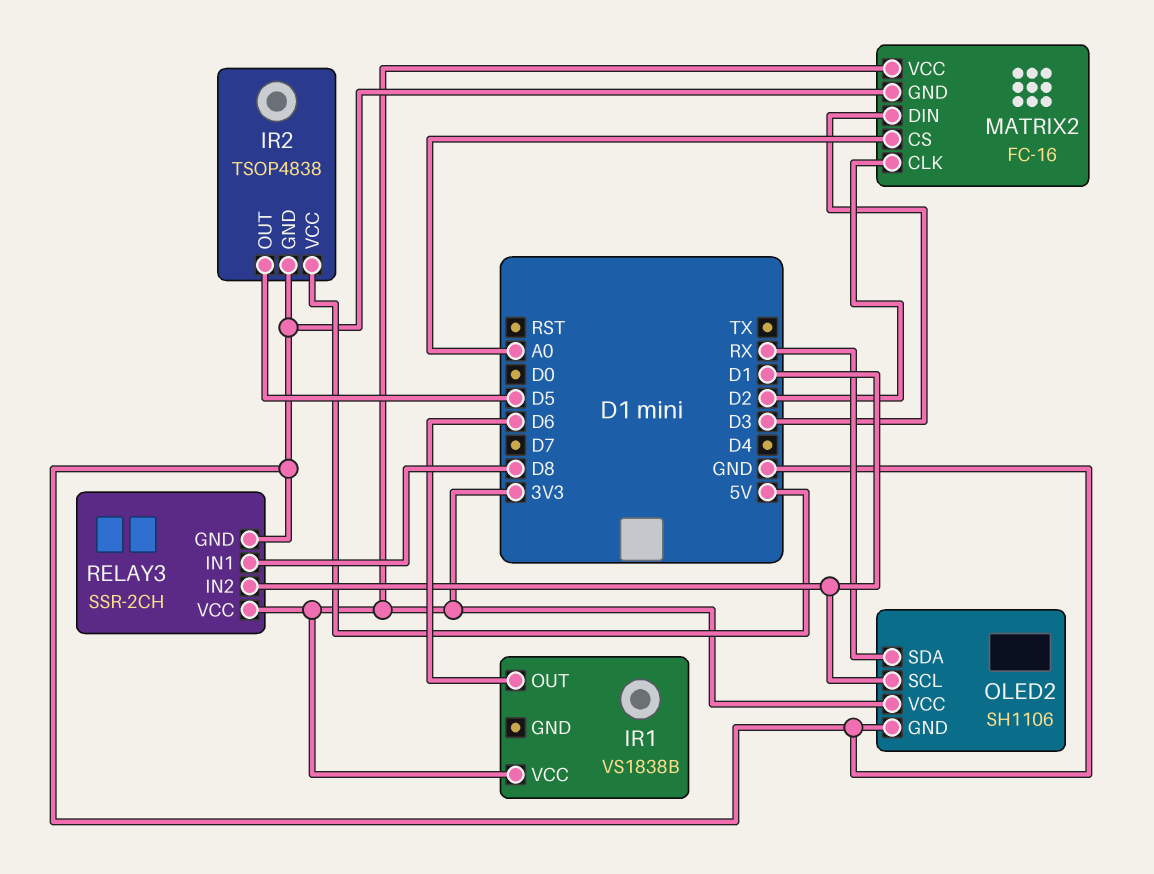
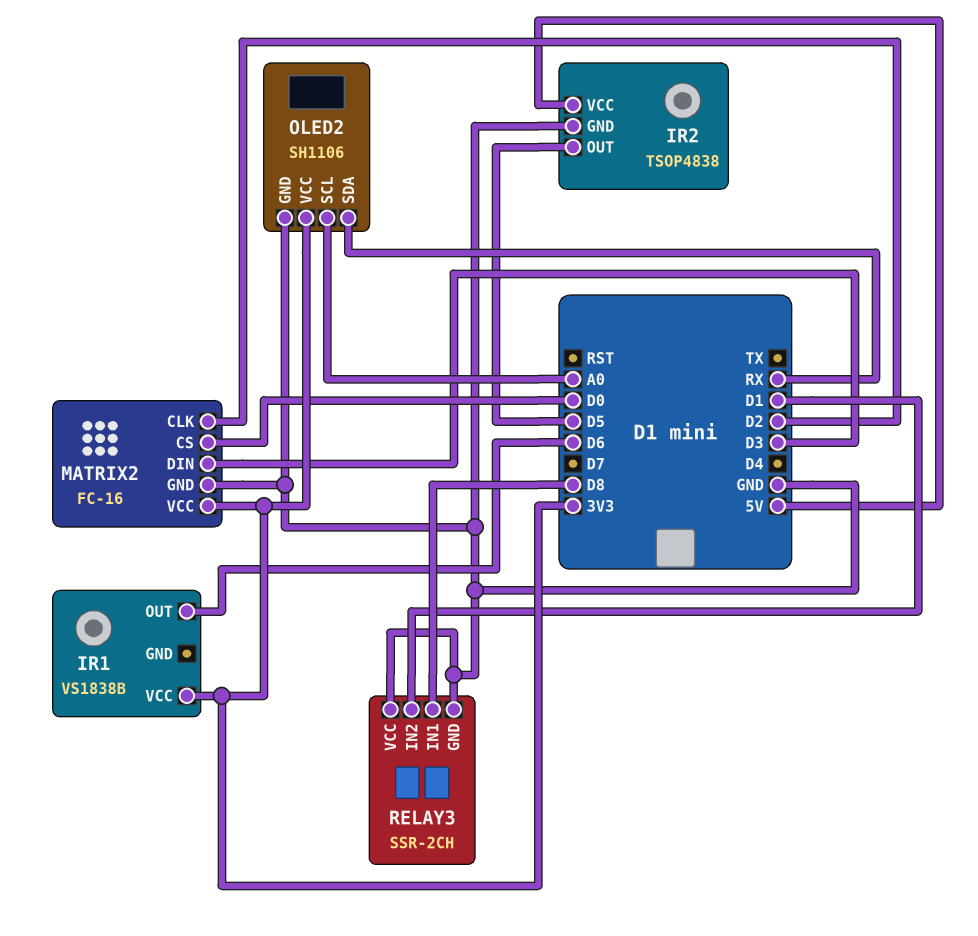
MATRIX2 pin CS: A0 -> D0
OLED2 pin SCL: D1 -> A0
RELAY3 pin VCC: 3V3 -> GND

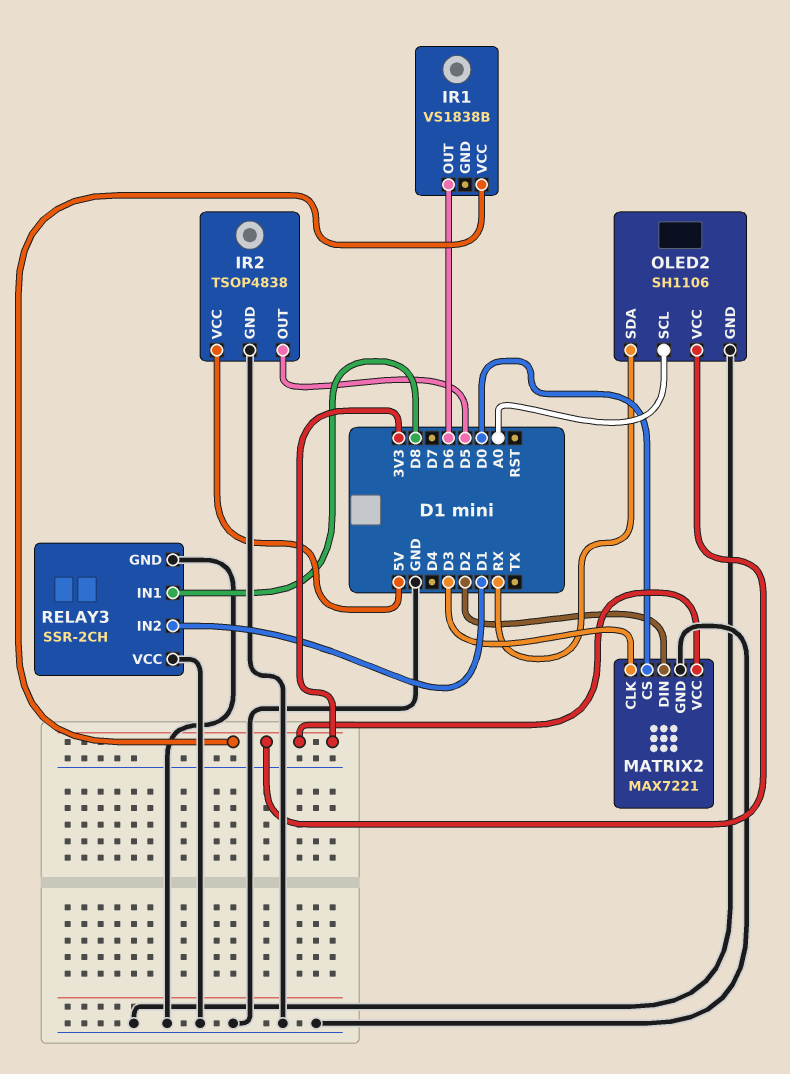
MATRIX2: FC-16 -> MAX7221
MATRIX2 pin CLK: D2 -> D3
MATRIX2 pin DIN: D3 -> D2

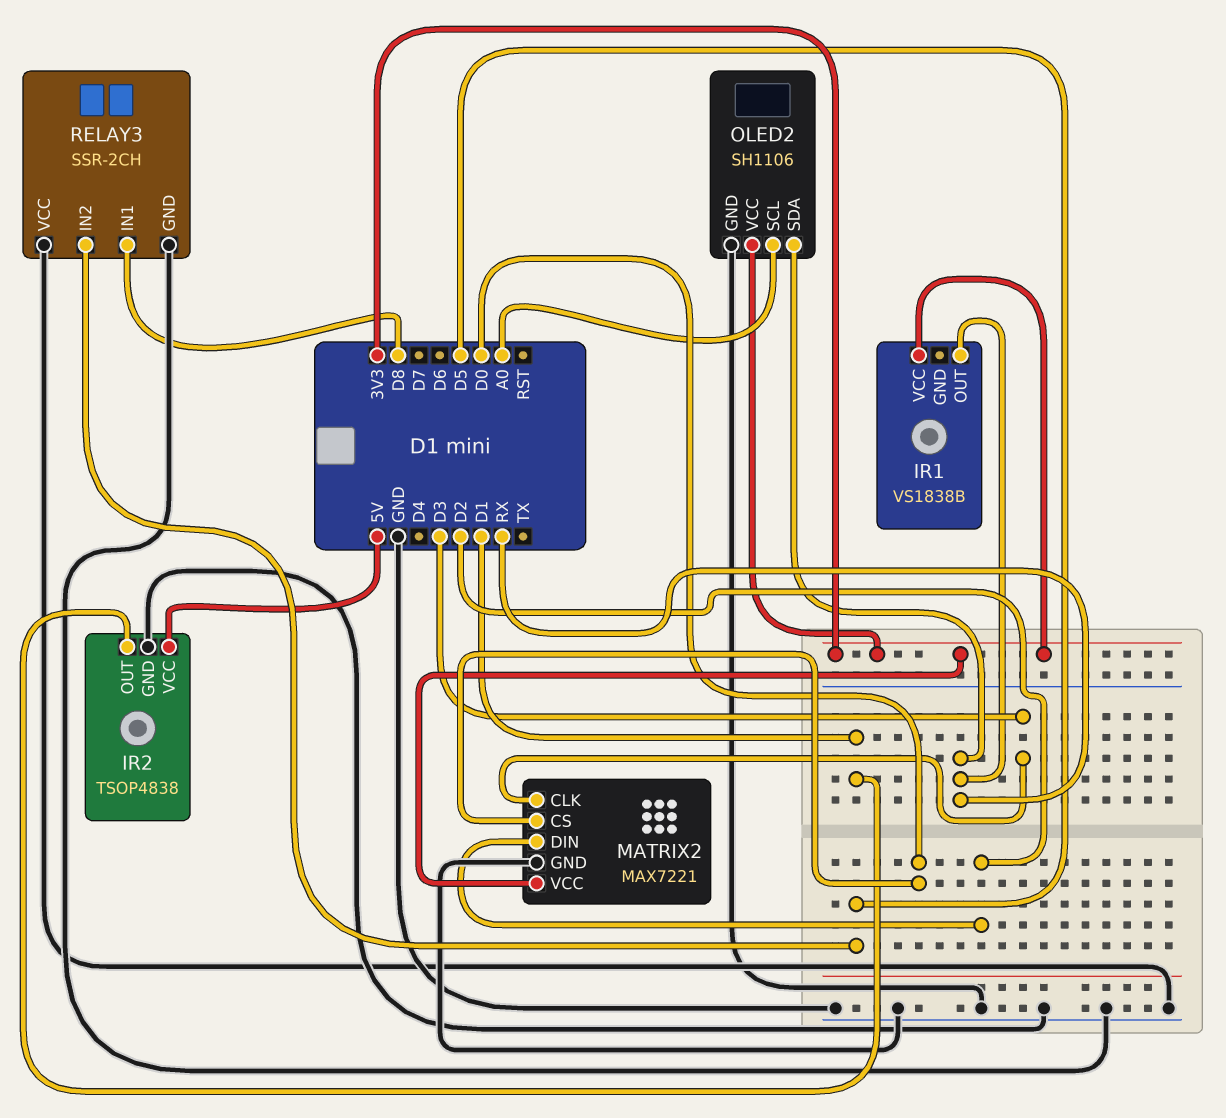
IR1 pin OUT: D6 -> RX
IR2 pin OUT: D5 -> D1
RELAY3 pin IN2: D1 -> D5

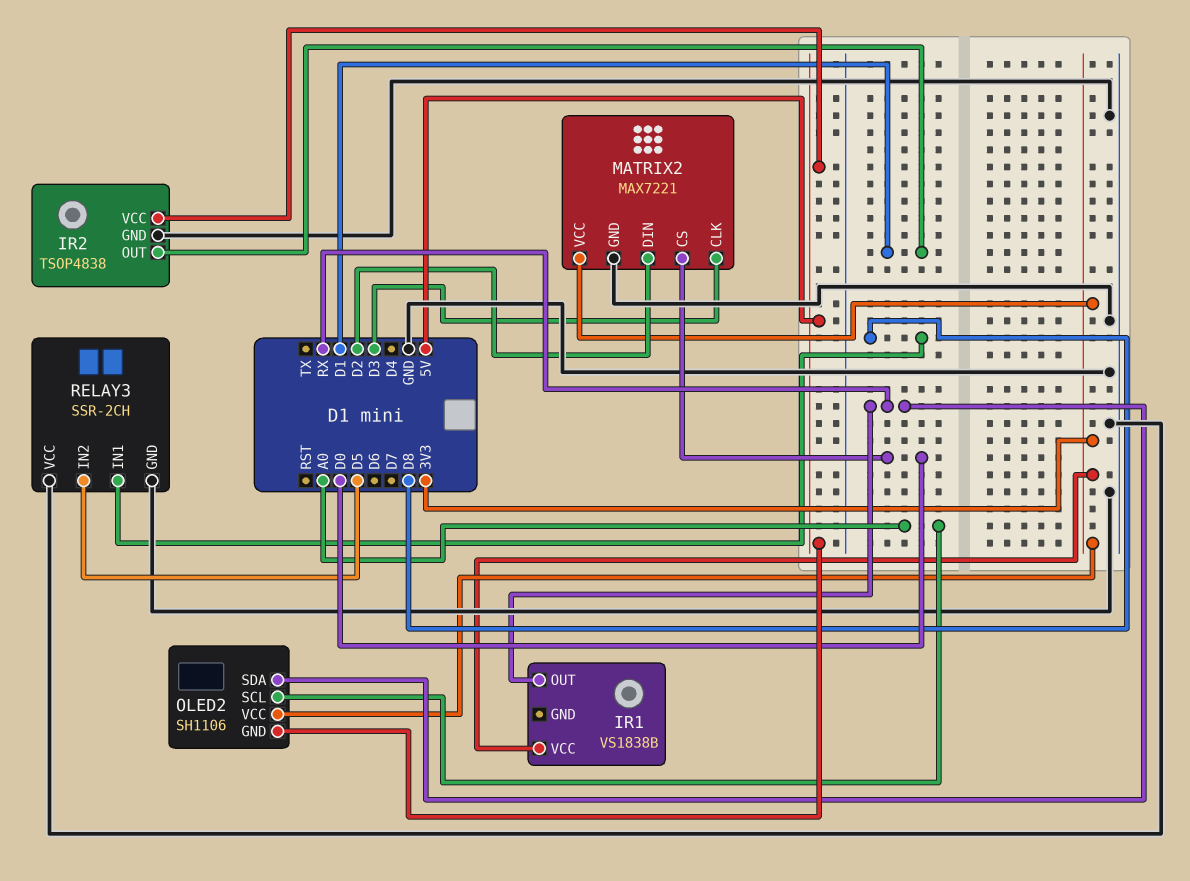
OLED2 pin GND: GND -> 5V

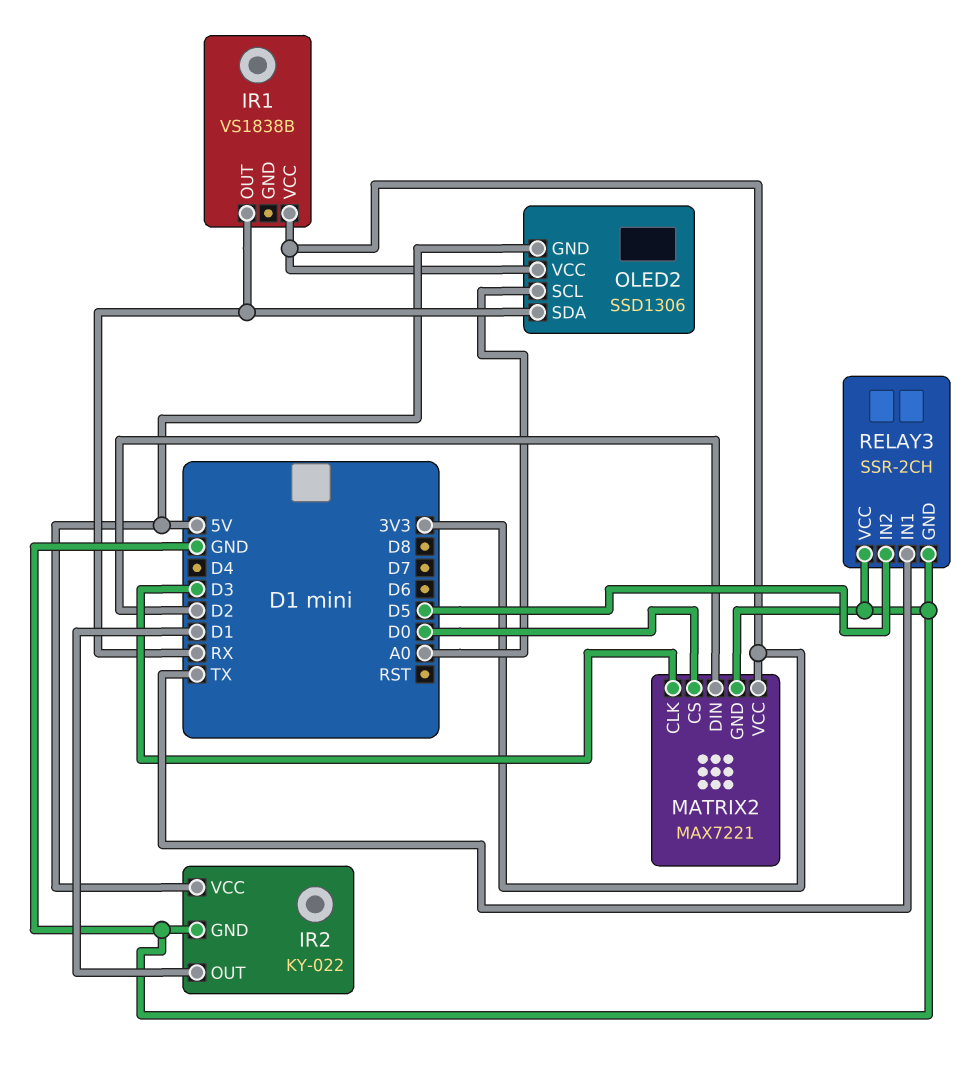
IR2: TSOP4838 -> KY-022
OLED2: SH1106 -> SSD1306
RELAY3 pin IN1: D8 -> TX

